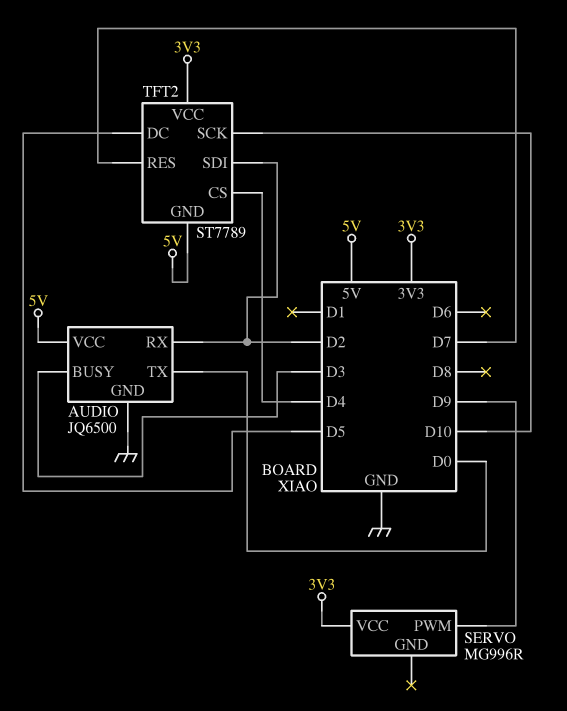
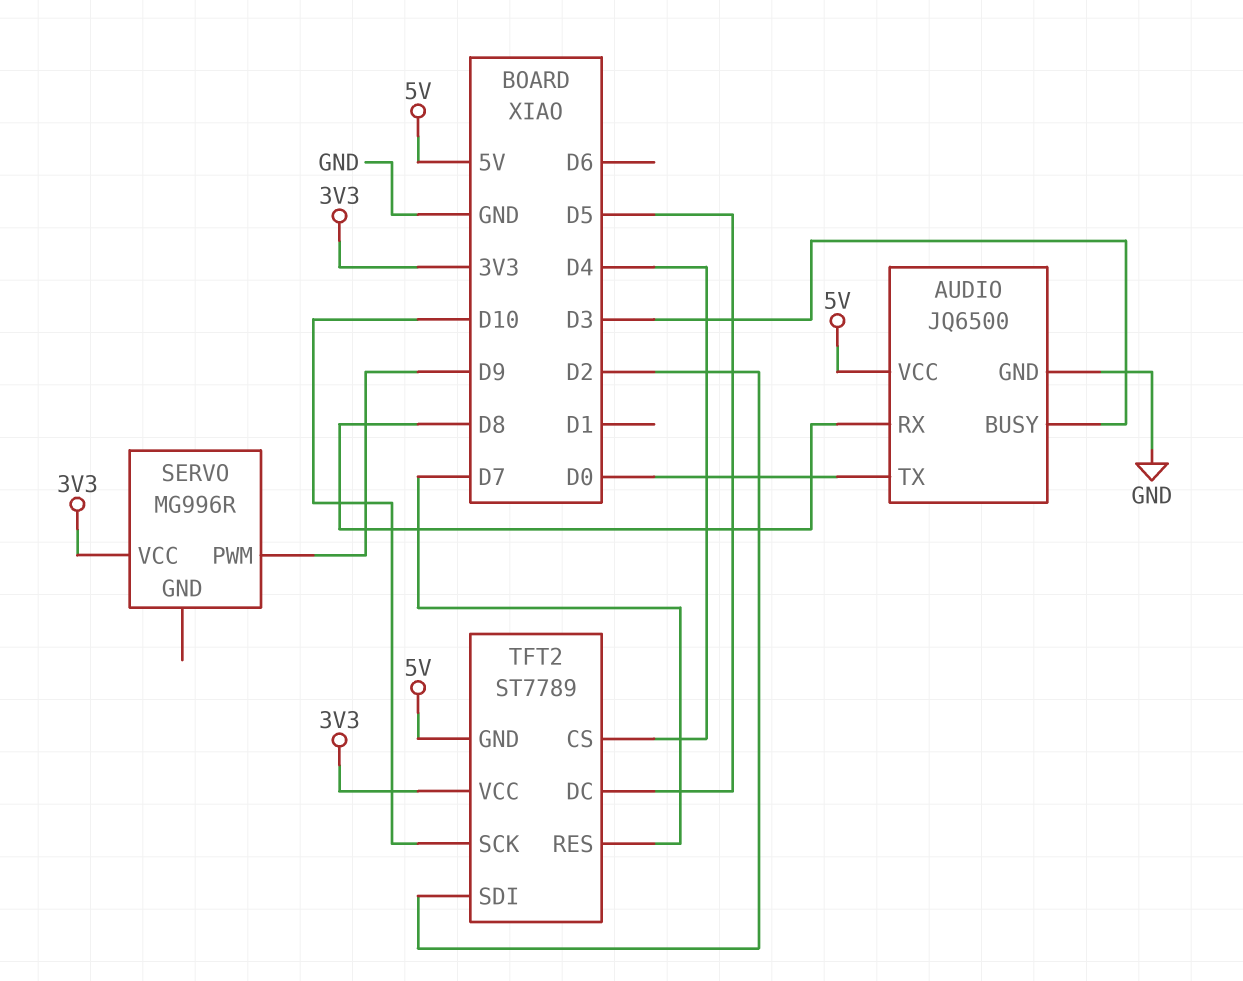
AUDIO pin RX: D2 -> D8

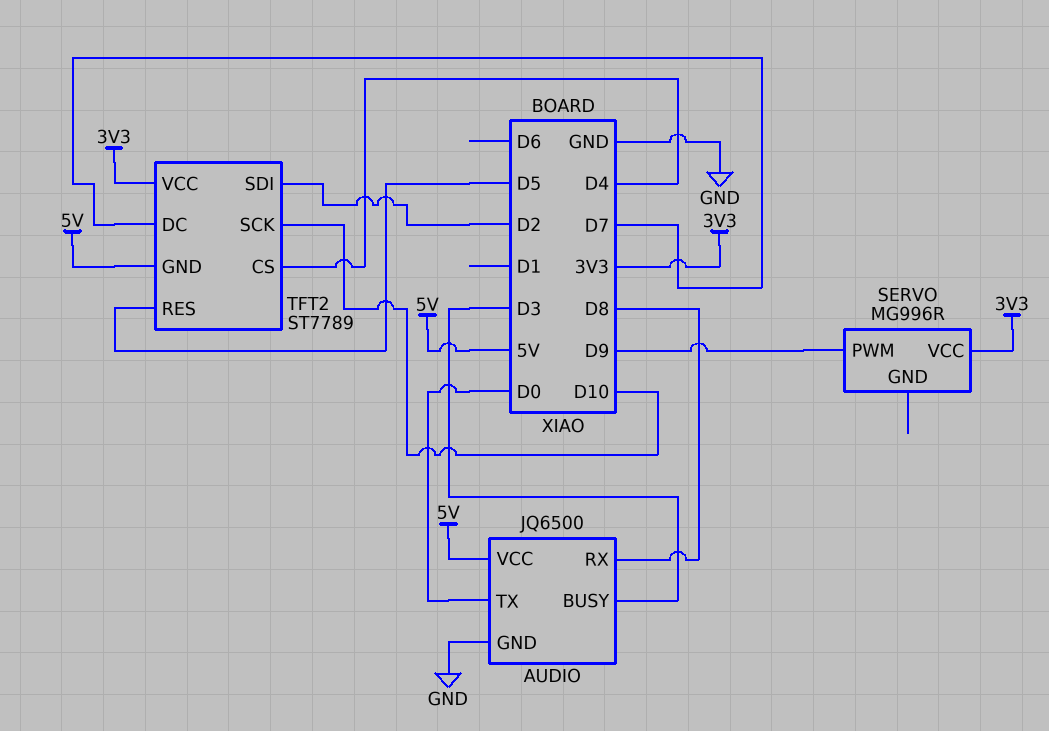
TFT2 pin DC: D5 -> D7
TFT2 pin RES: D7 -> D5

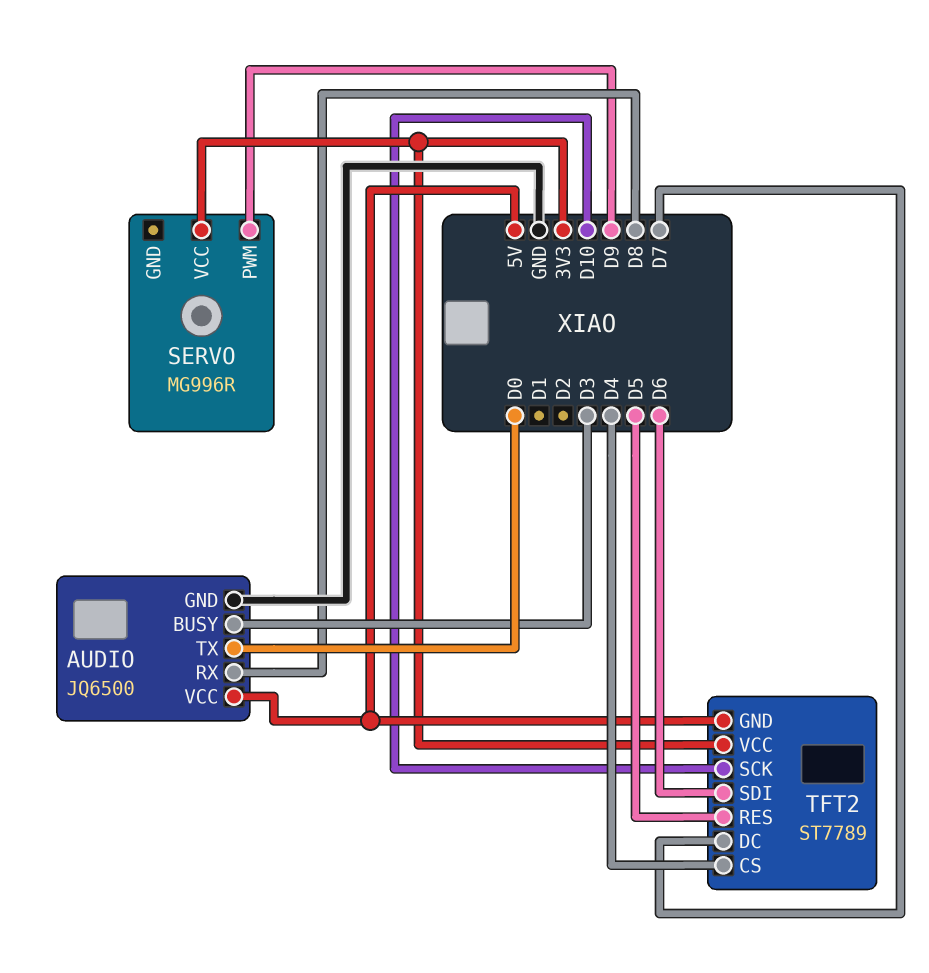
TFT2 pin SDI: D2 -> D6

